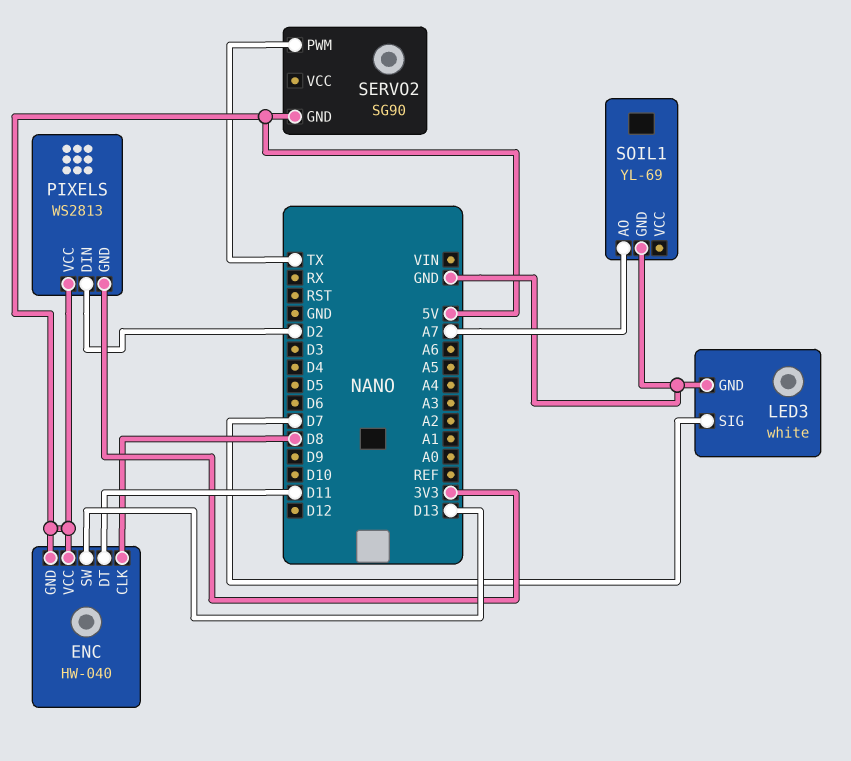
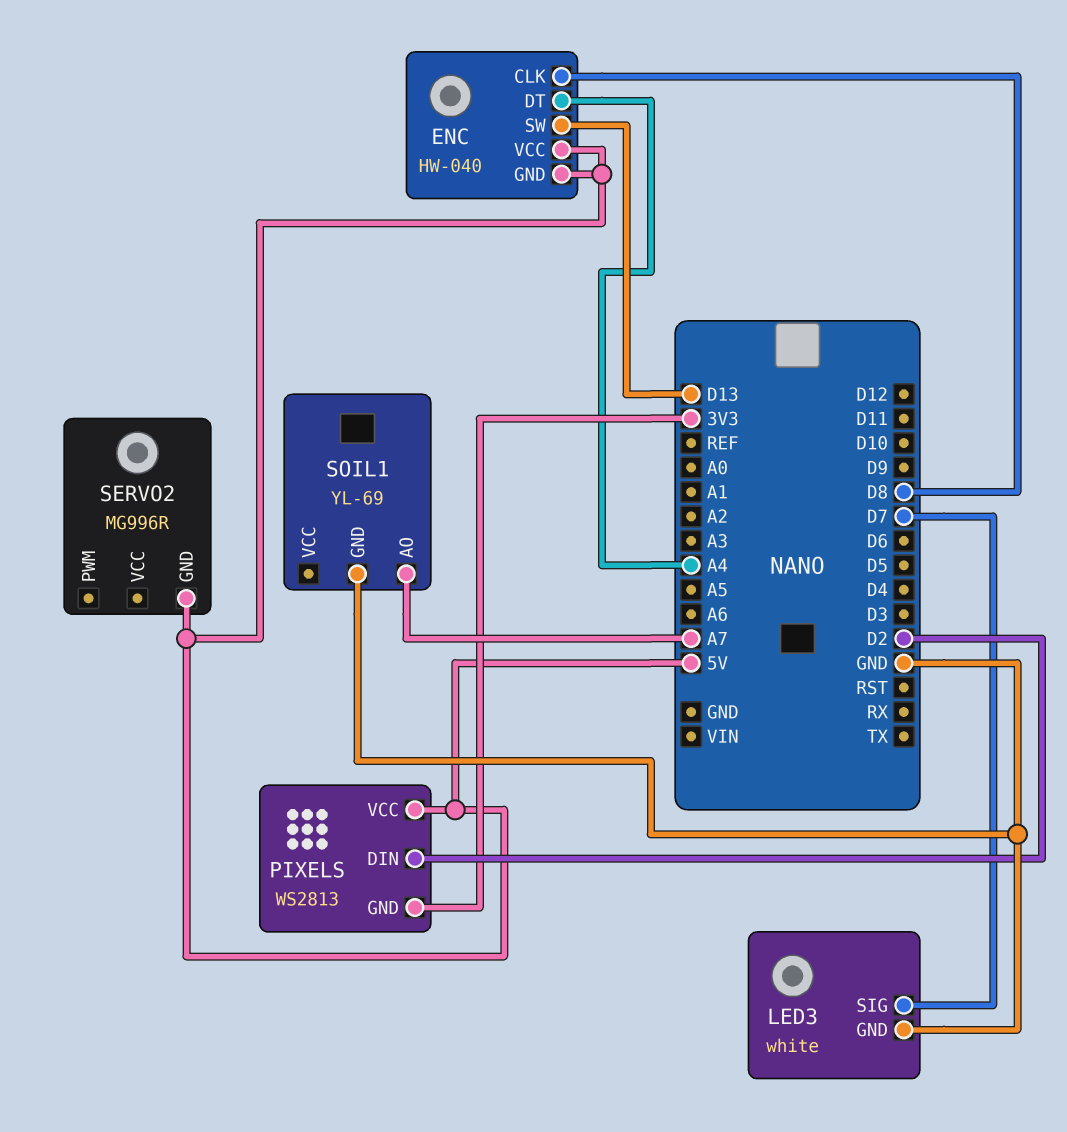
ENC pin DT: D11 -> A4
SERVO2: SG90 -> MG996R
SERVO2 pin PWM: TX -> none

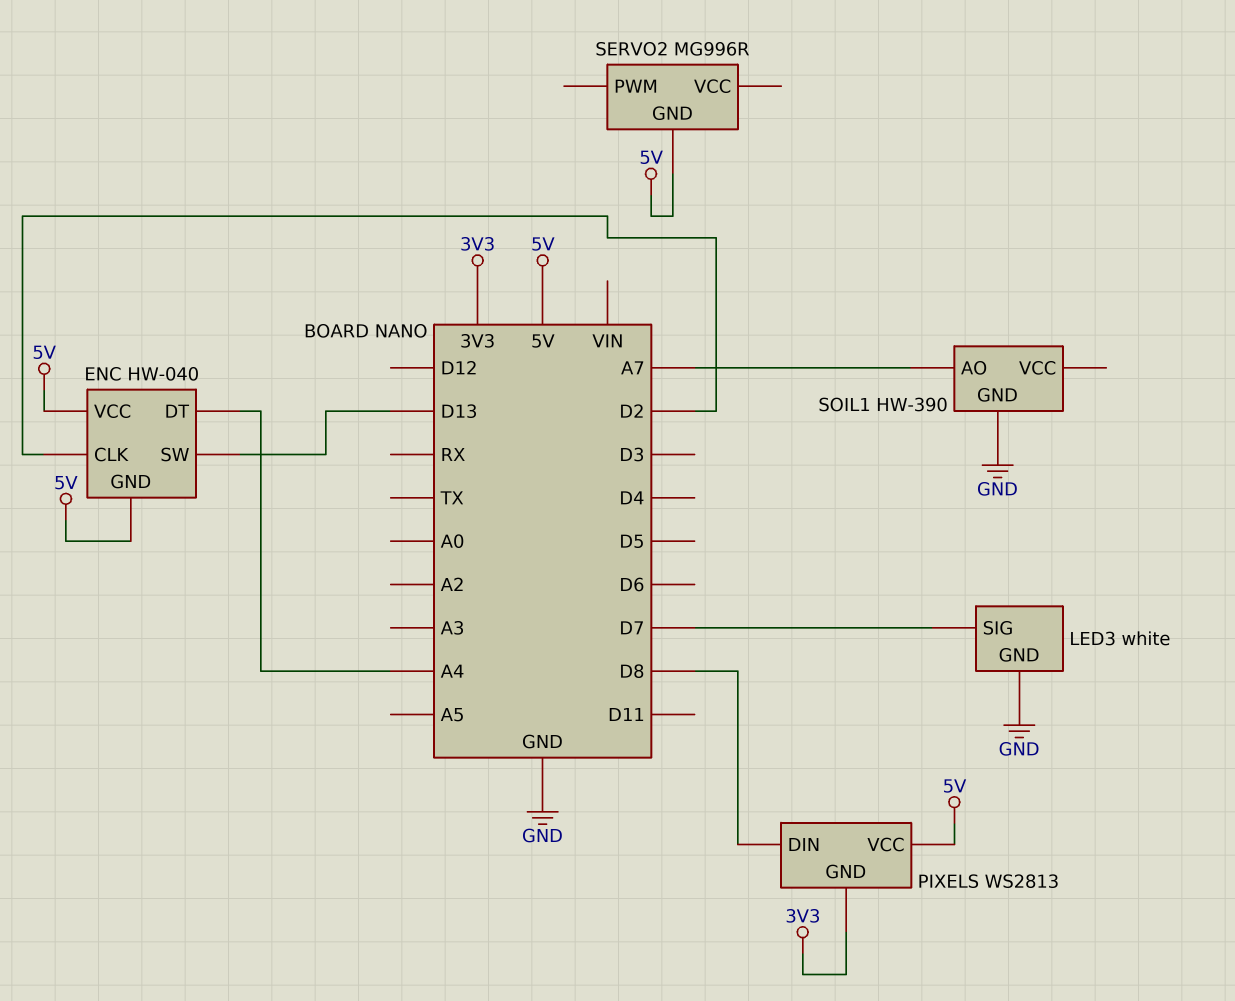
ENC pin CLK: D8 -> D2
PIXELS pin DIN: D2 -> D8
SOIL1: YL-69 -> HW-390

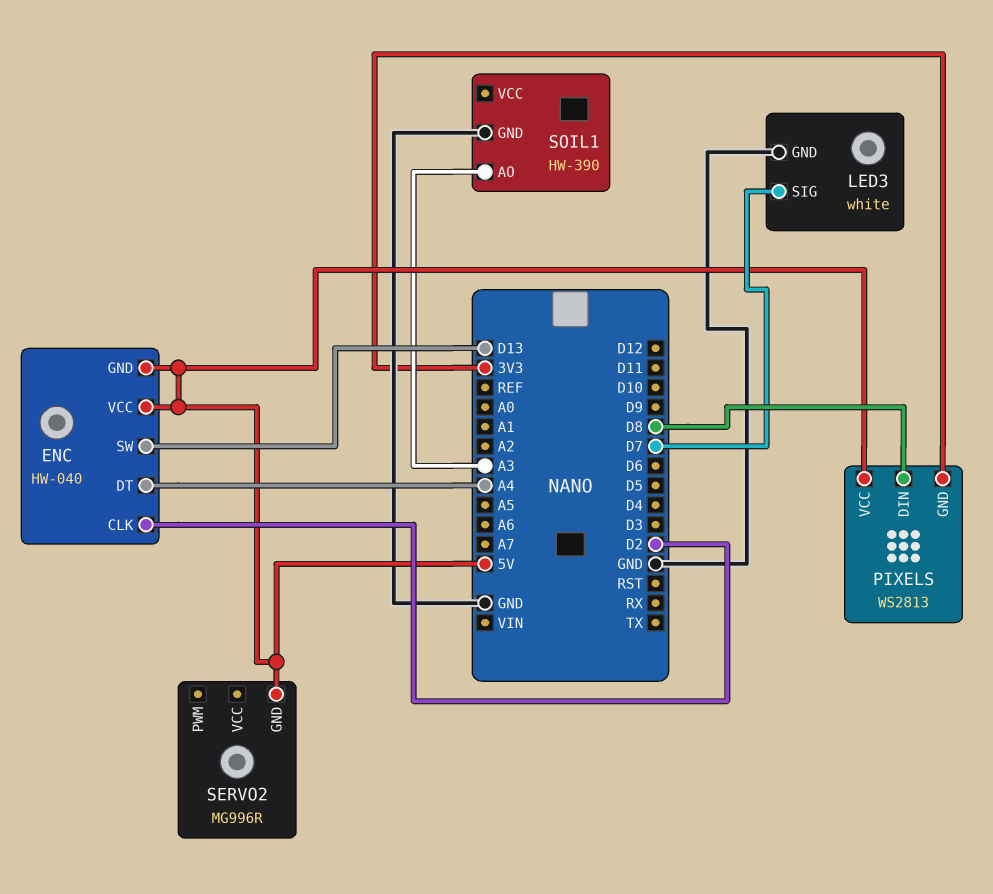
SOIL1 pin AO: A7 -> A3

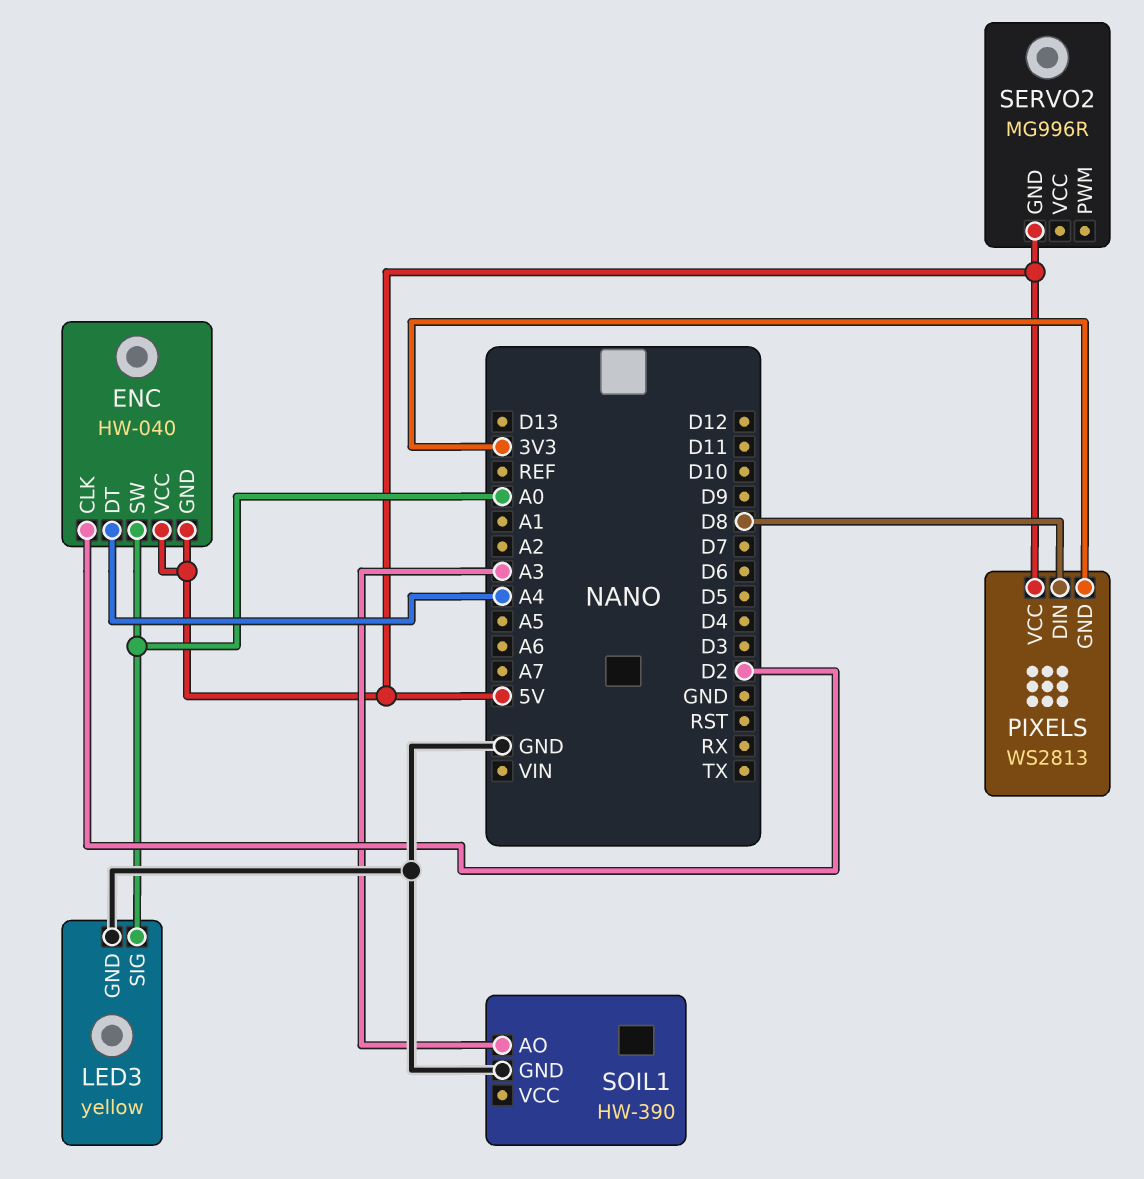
ENC pin SW: D13 -> A0
LED3: white -> yellow
LED3 pin SIG: D7 -> A0

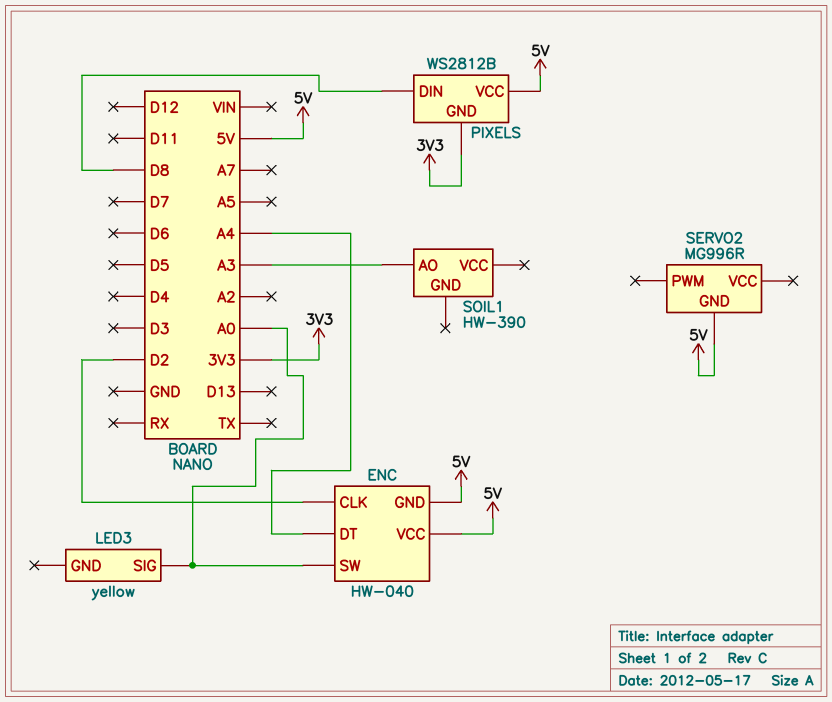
LED3 pin GND: GND -> none
PIXELS: WS2813 -> WS2812B
SOIL1 pin GND: GND -> none

